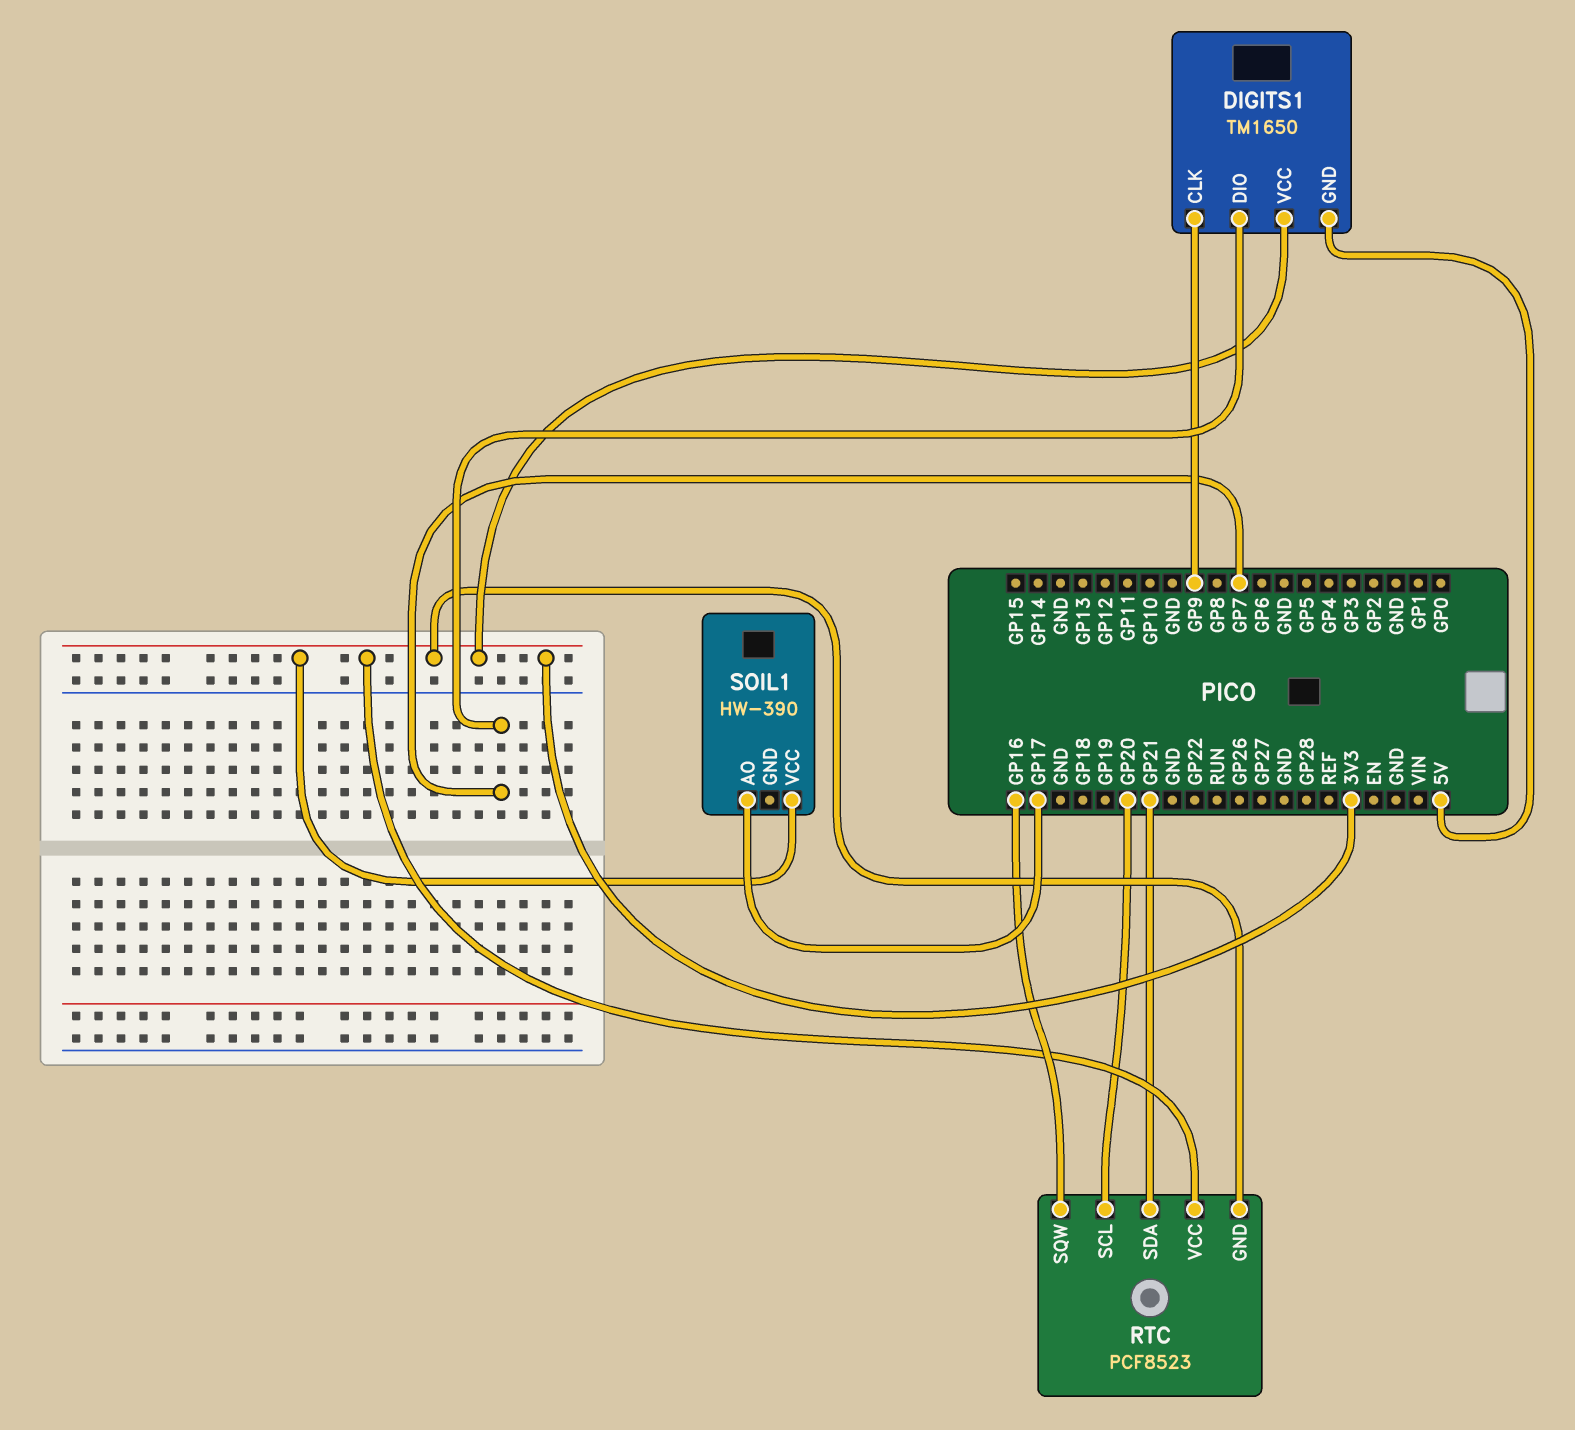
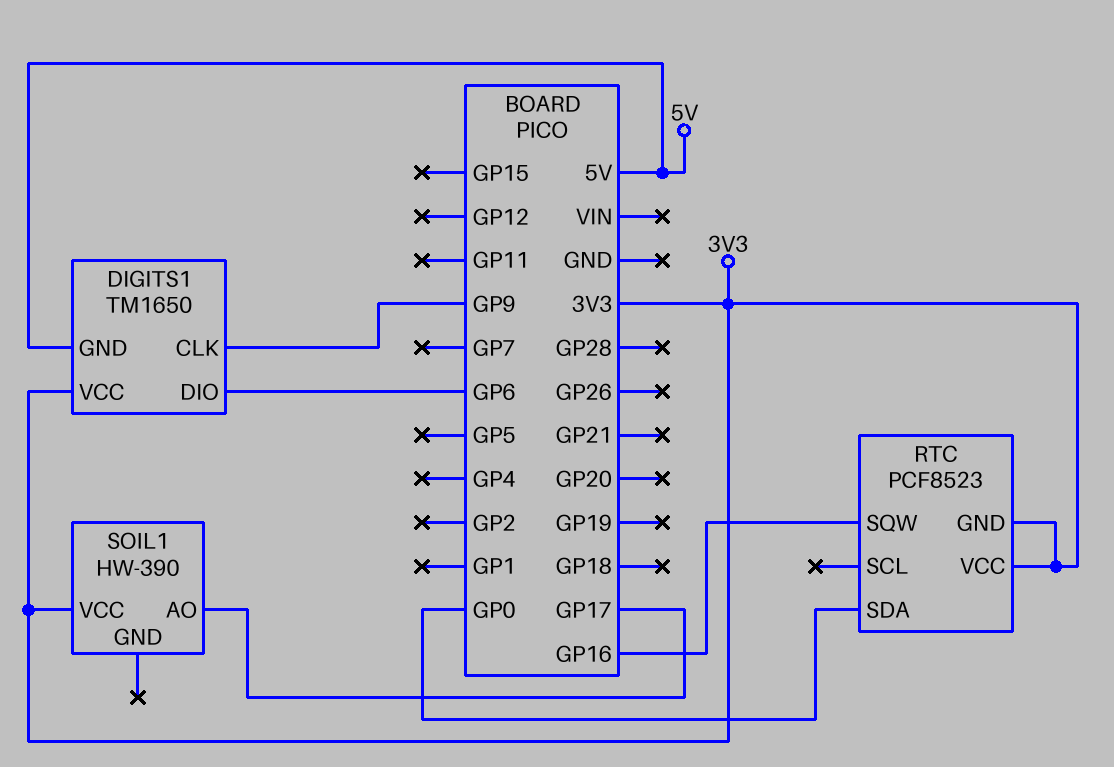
DIGITS1 pin DIO: GP7 -> GP6
RTC pin SCL: GP20 -> none
RTC pin SDA: GP21 -> GP0

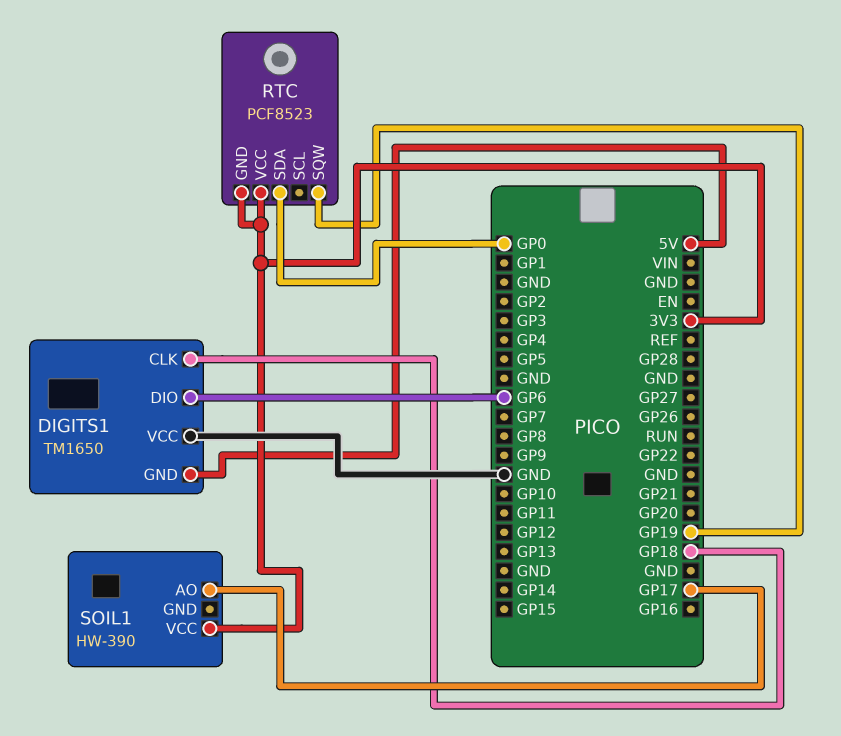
DIGITS1 pin CLK: GP9 -> GP18
DIGITS1 pin VCC: 3V3 -> GND
RTC pin SQW: GP16 -> GP19

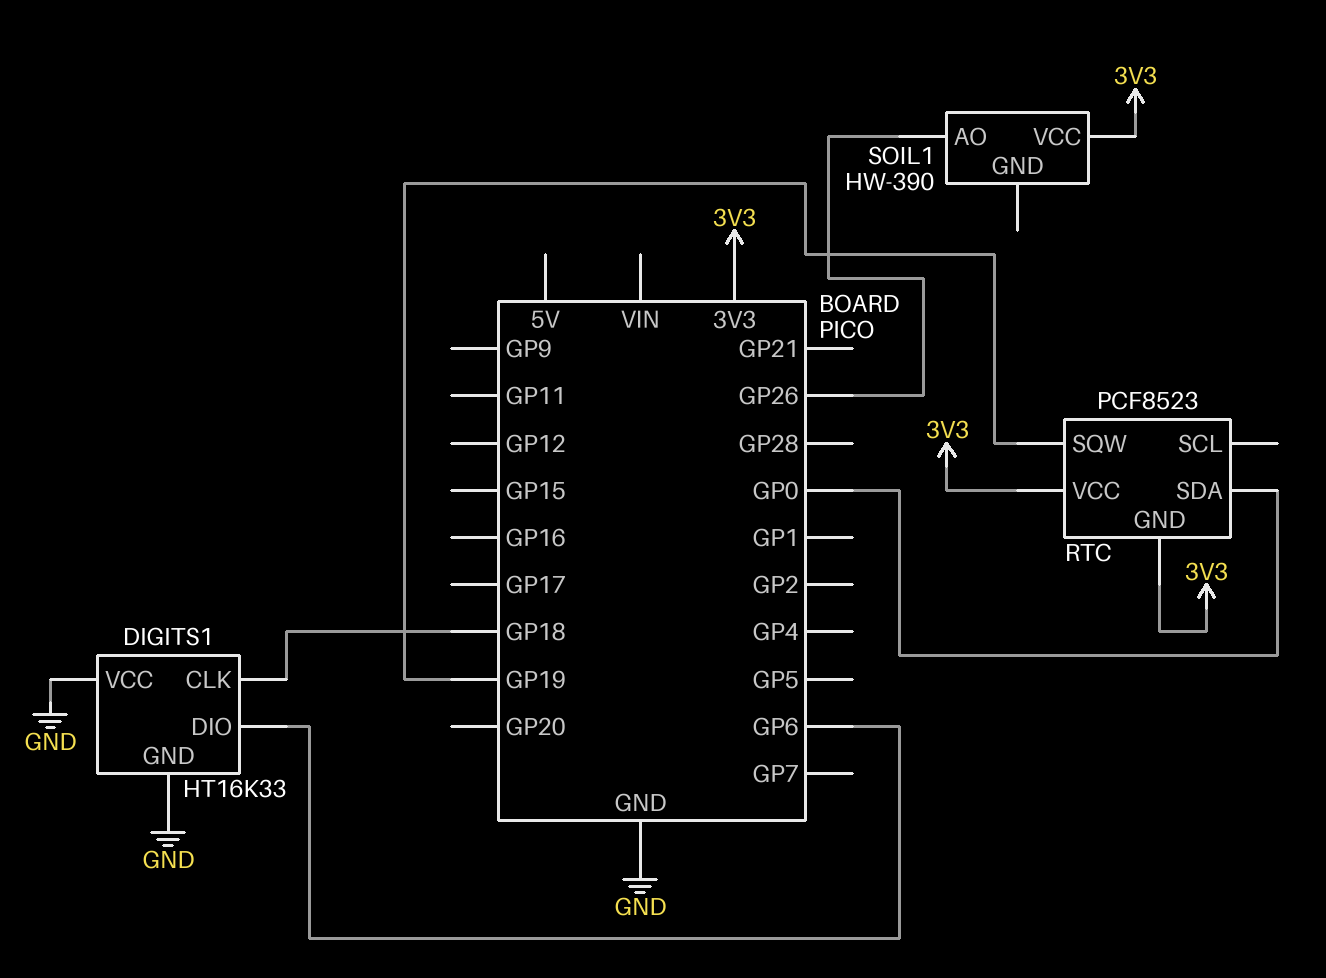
DIGITS1: TM1650 -> HT16K33
DIGITS1 pin GND: 5V -> GND
SOIL1 pin AO: GP17 -> GP26

